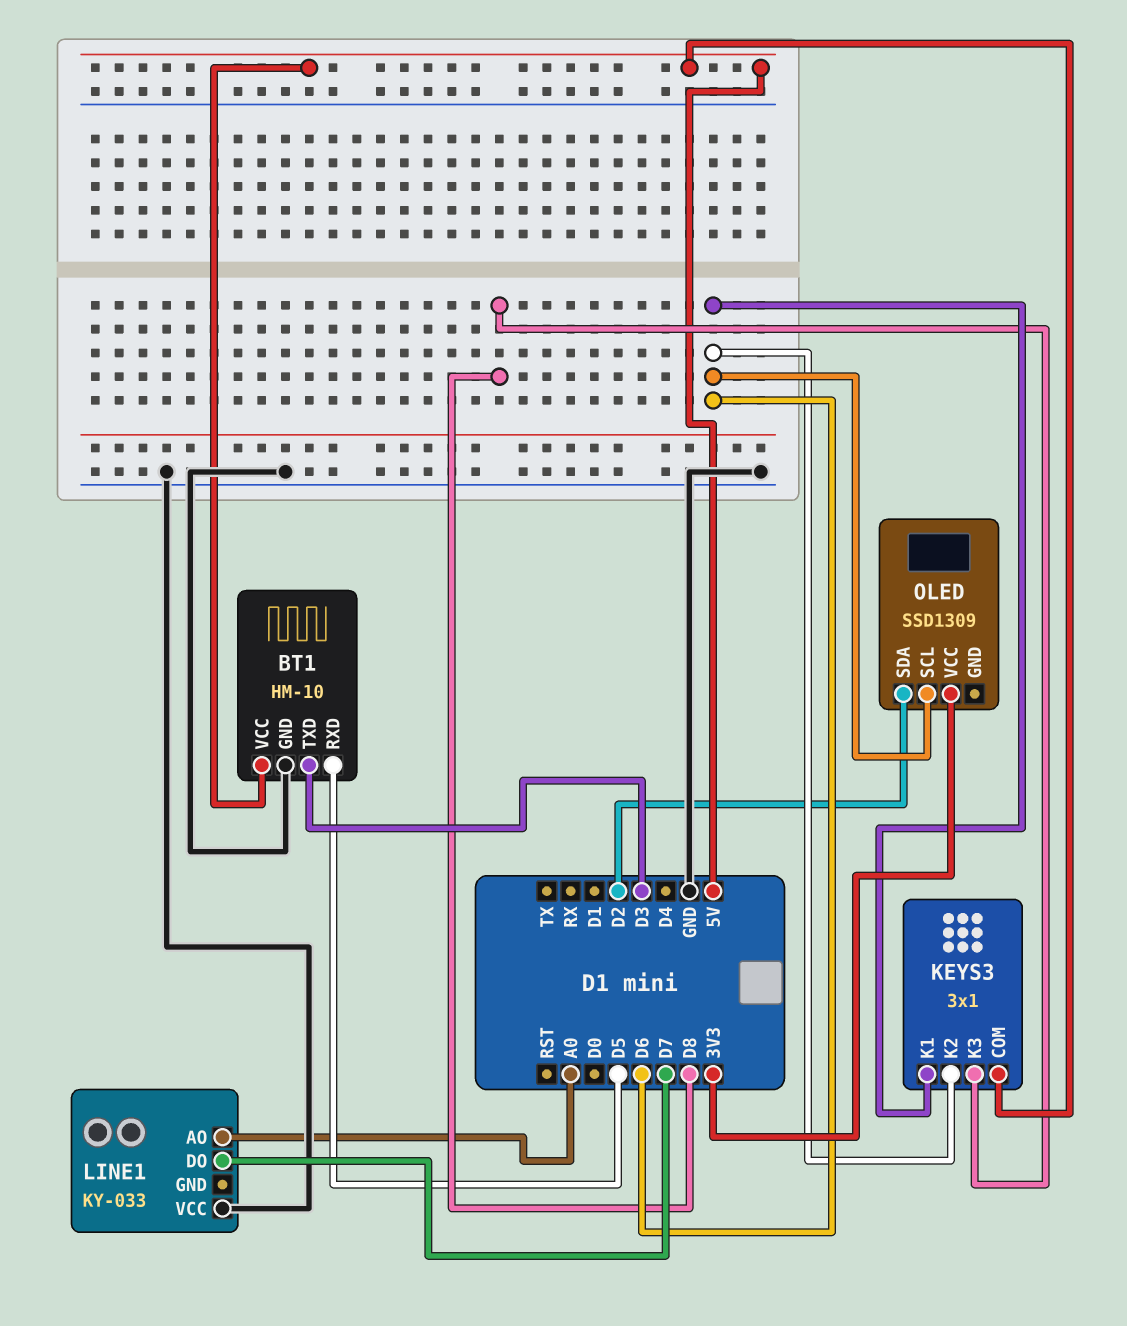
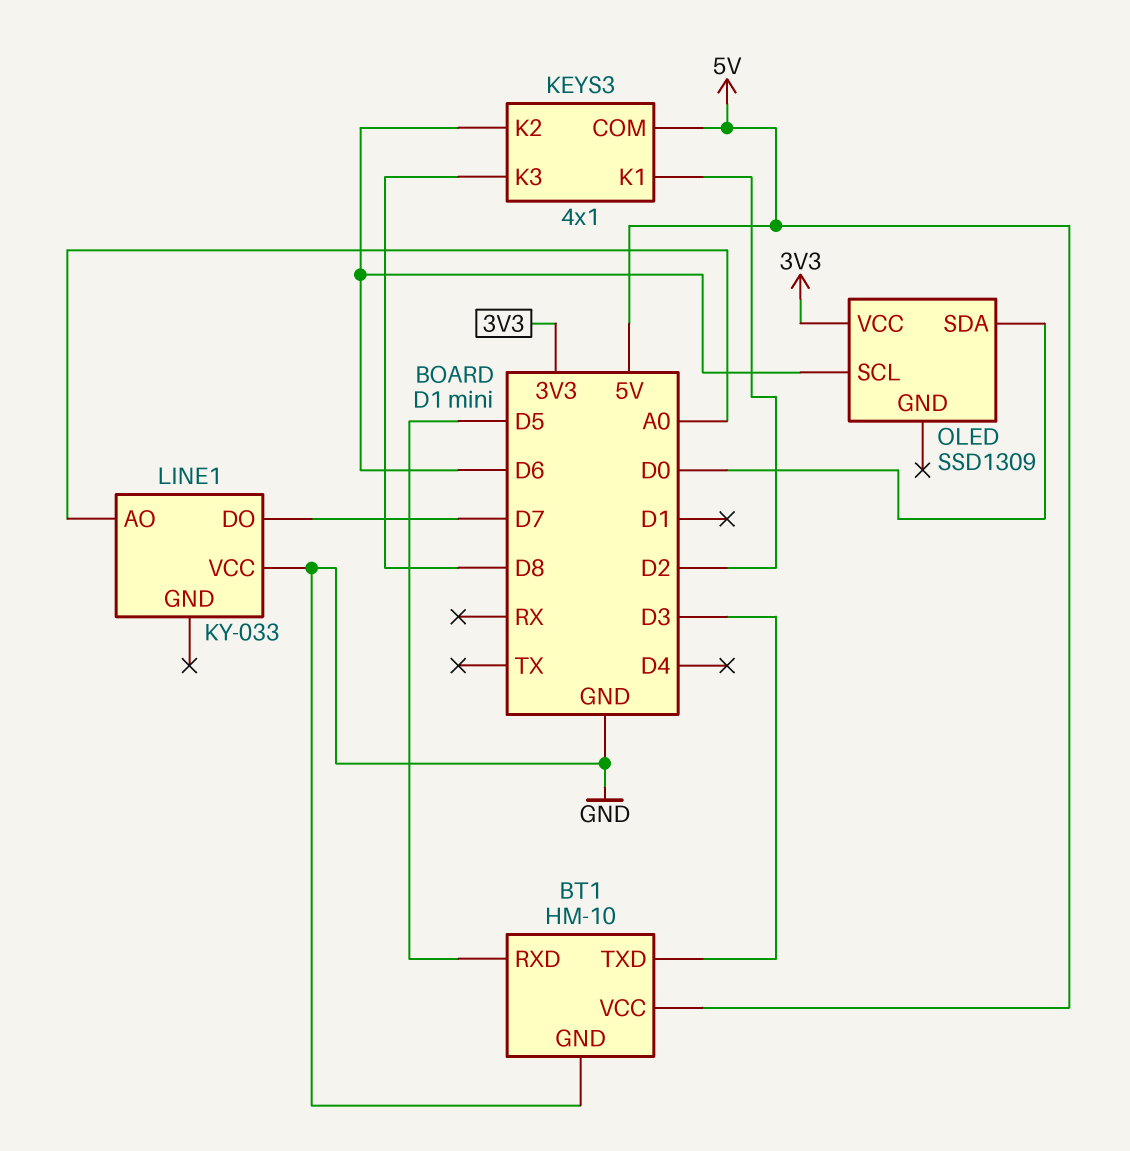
KEYS3: 3x1 -> 4x1
KEYS3 pin K1: D6 -> D2
OLED pin SDA: D2 -> D0

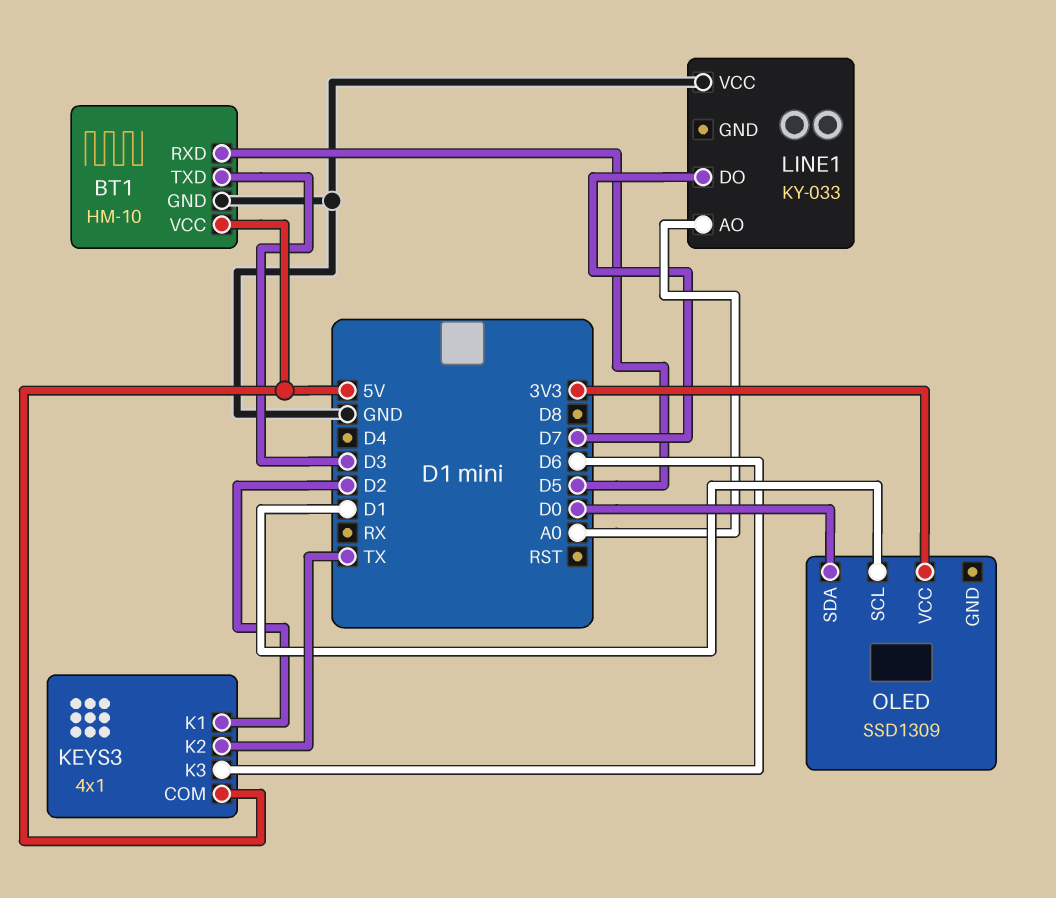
KEYS3 pin K2: D6 -> TX
KEYS3 pin K3: D8 -> D6
OLED pin SCL: D6 -> D1

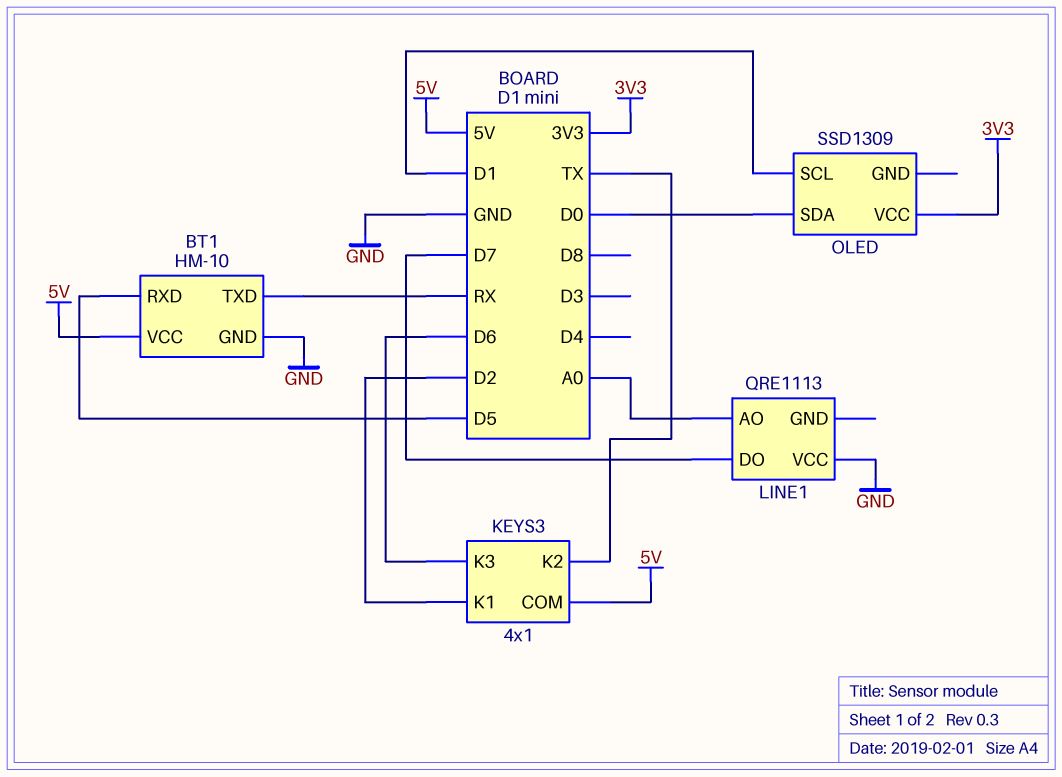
BT1 pin TXD: D3 -> RX
LINE1: KY-033 -> QRE1113

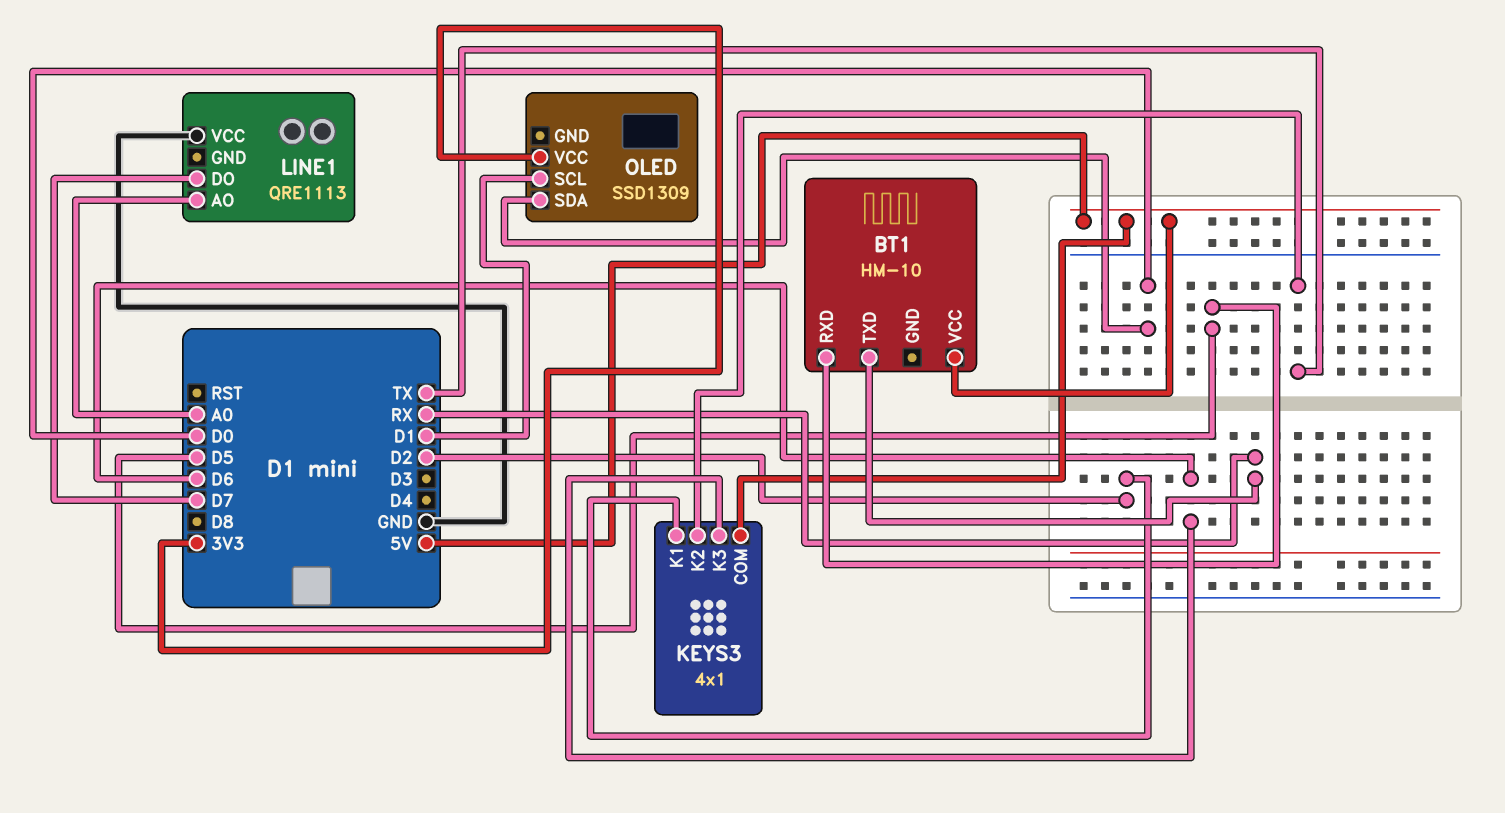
BT1 pin GND: GND -> none

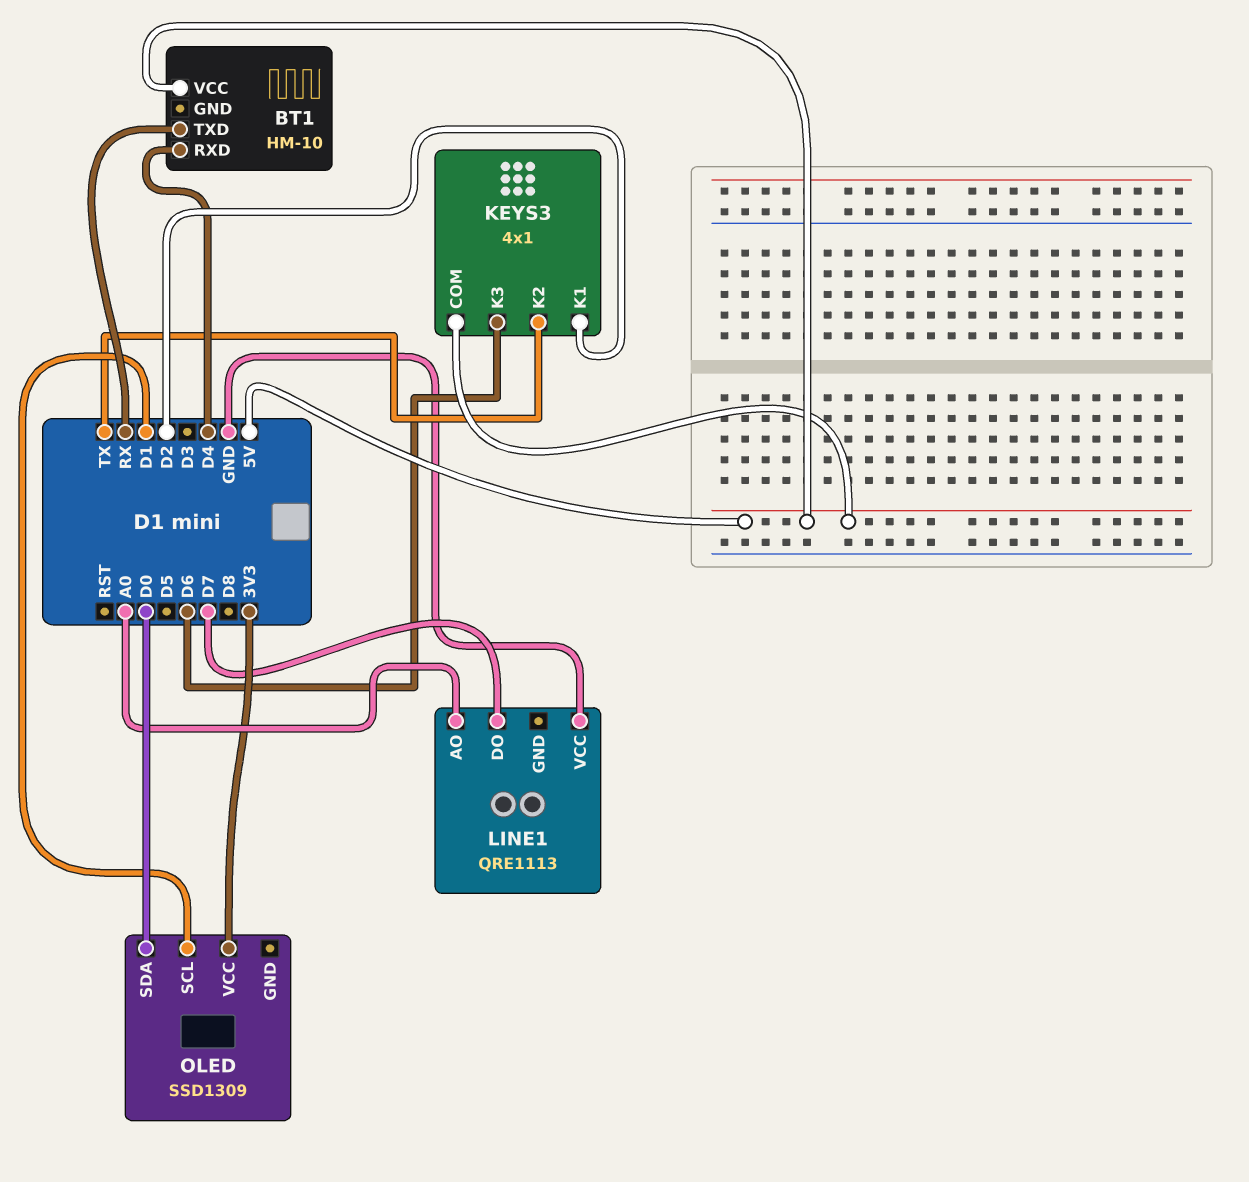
BT1 pin RXD: D5 -> D4

